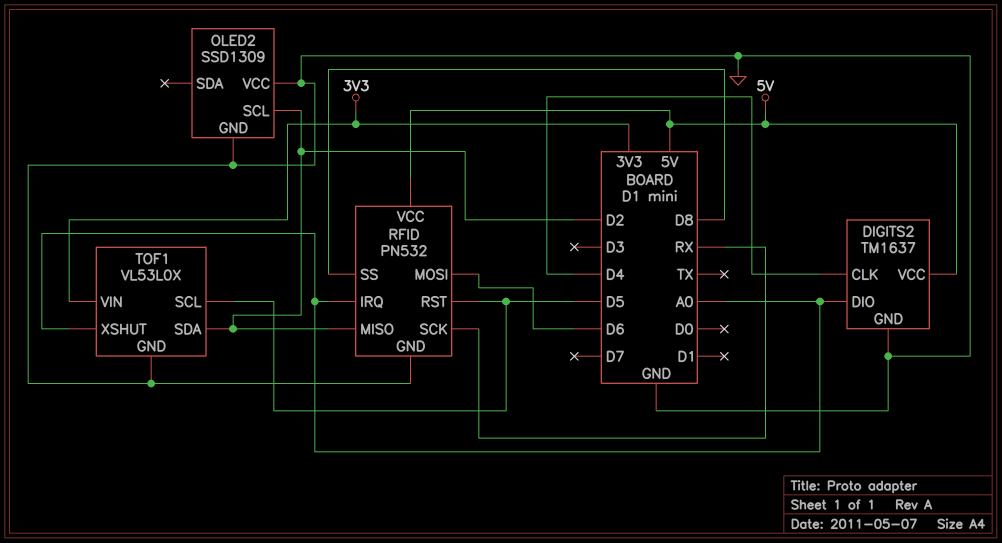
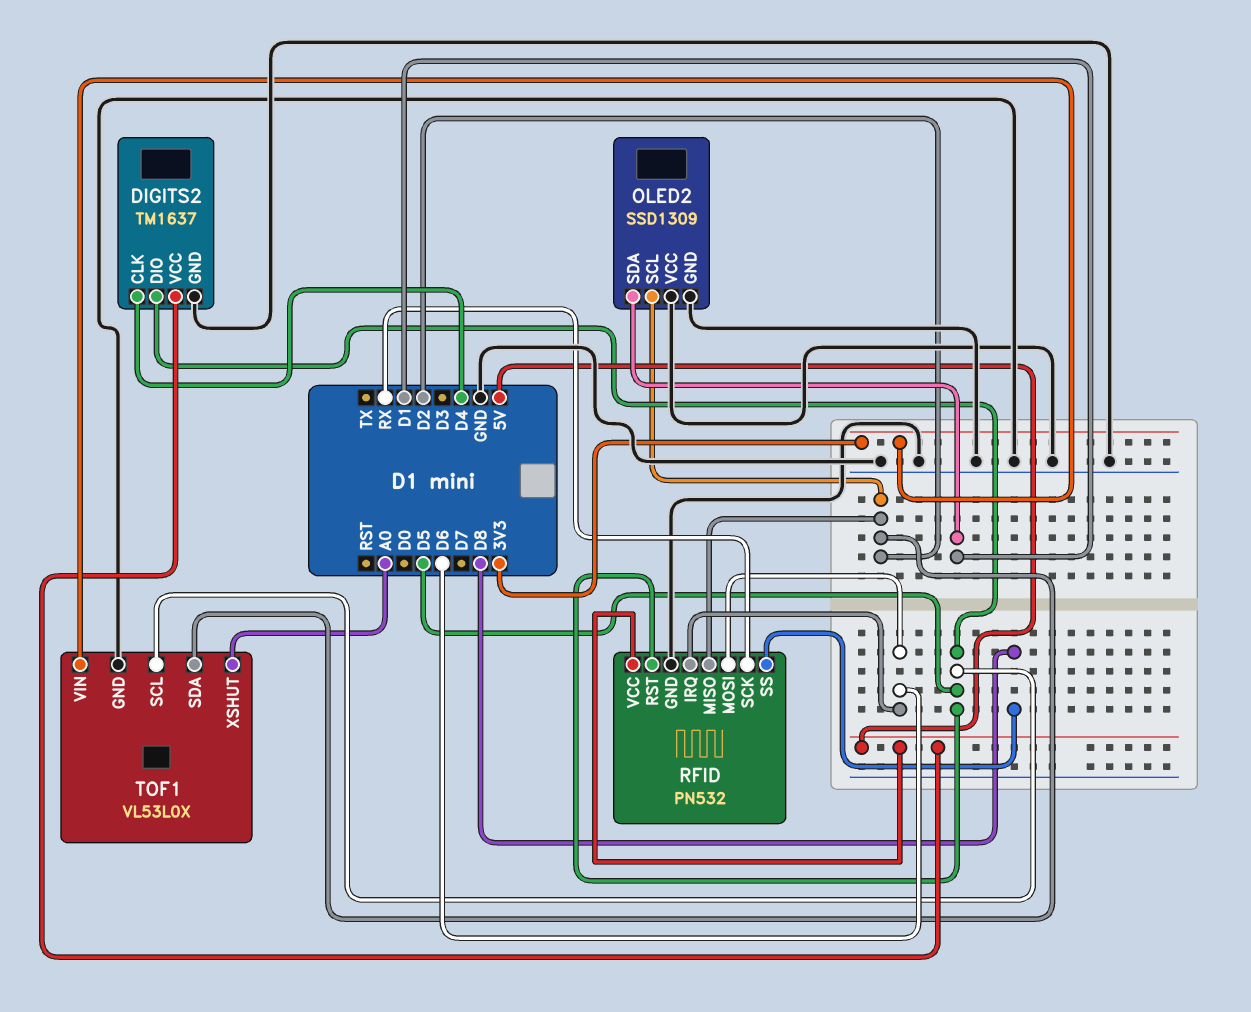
DIGITS2 pin DIO: A0 -> D5
OLED2 pin SDA: none -> D1
RFID pin IRQ: A0 -> D6

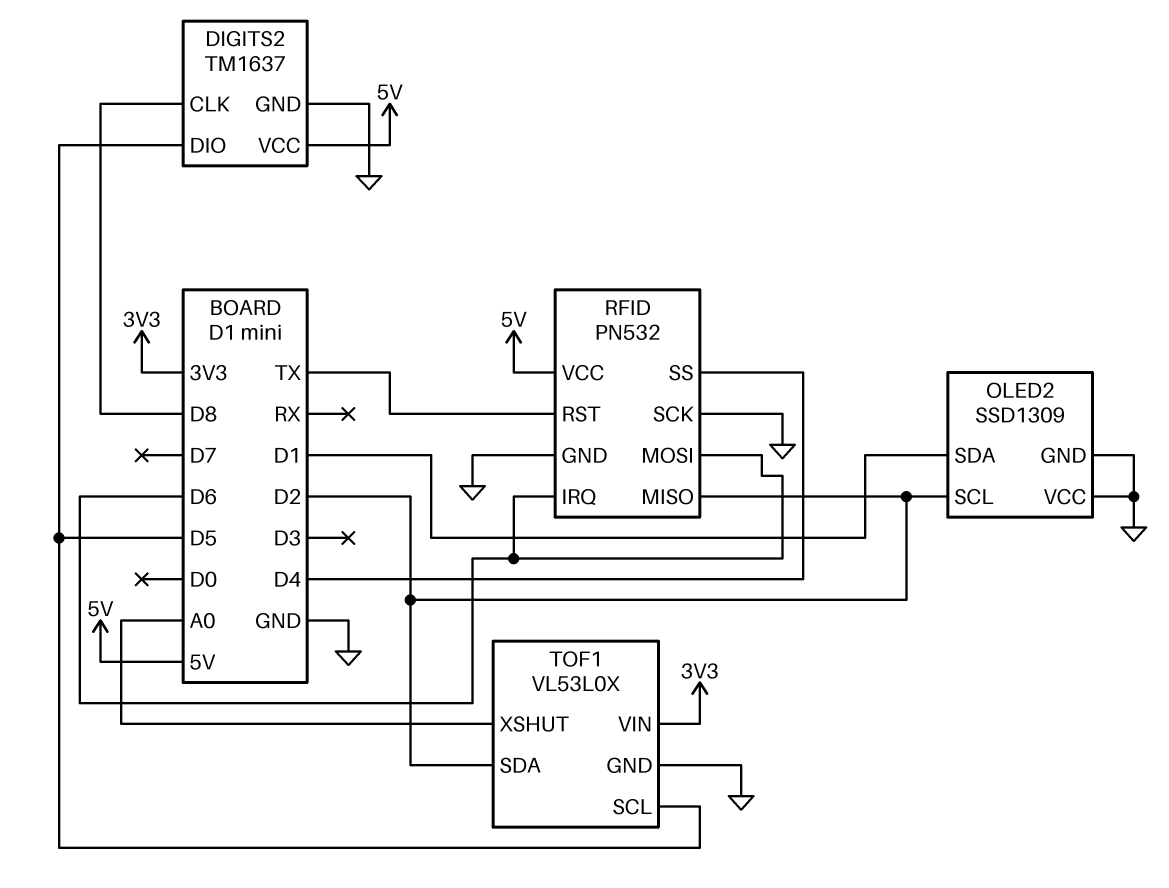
DIGITS2 pin CLK: D4 -> D8
RFID pin RST: D5 -> TX
RFID pin SCK: RX -> GND
RFID pin SS: D8 -> D4

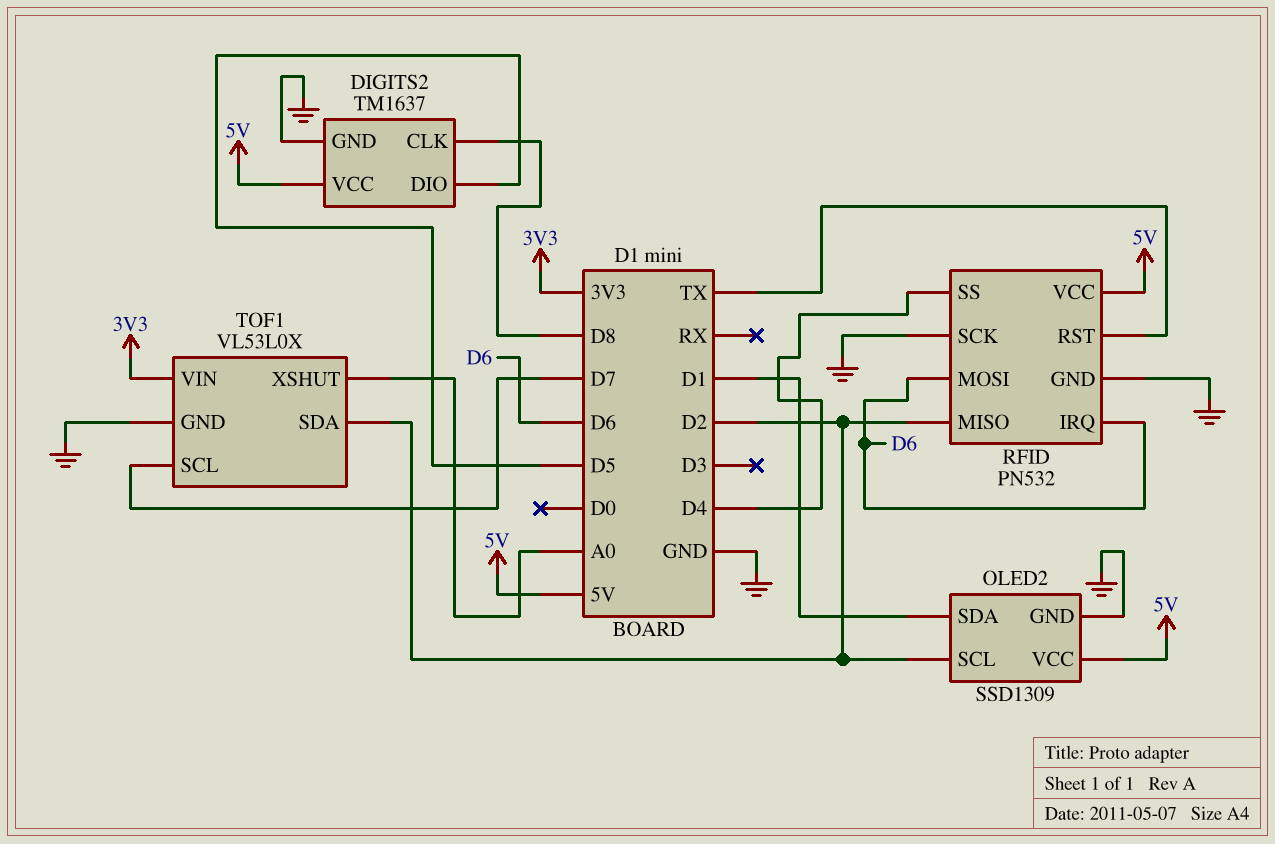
OLED2 pin VCC: GND -> 5V
TOF1 pin SCL: D5 -> D7

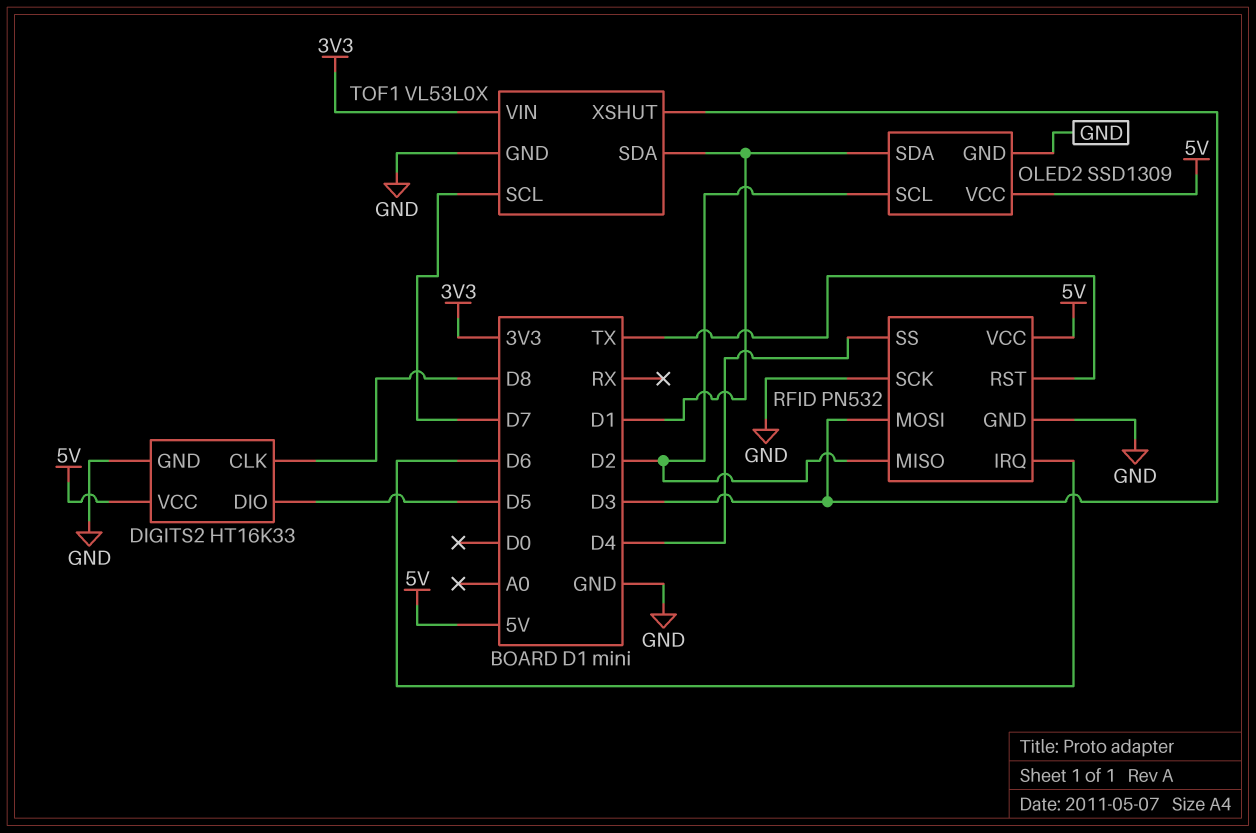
DIGITS2: TM1637 -> HT16K33
RFID pin MOSI: D6 -> D3
TOF1 pin SDA: D2 -> D1
TOF1 pin XSHUT: A0 -> D3

